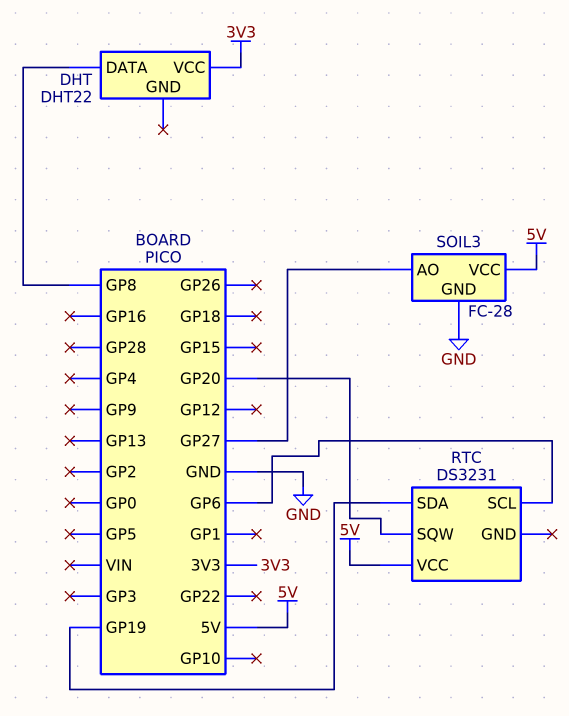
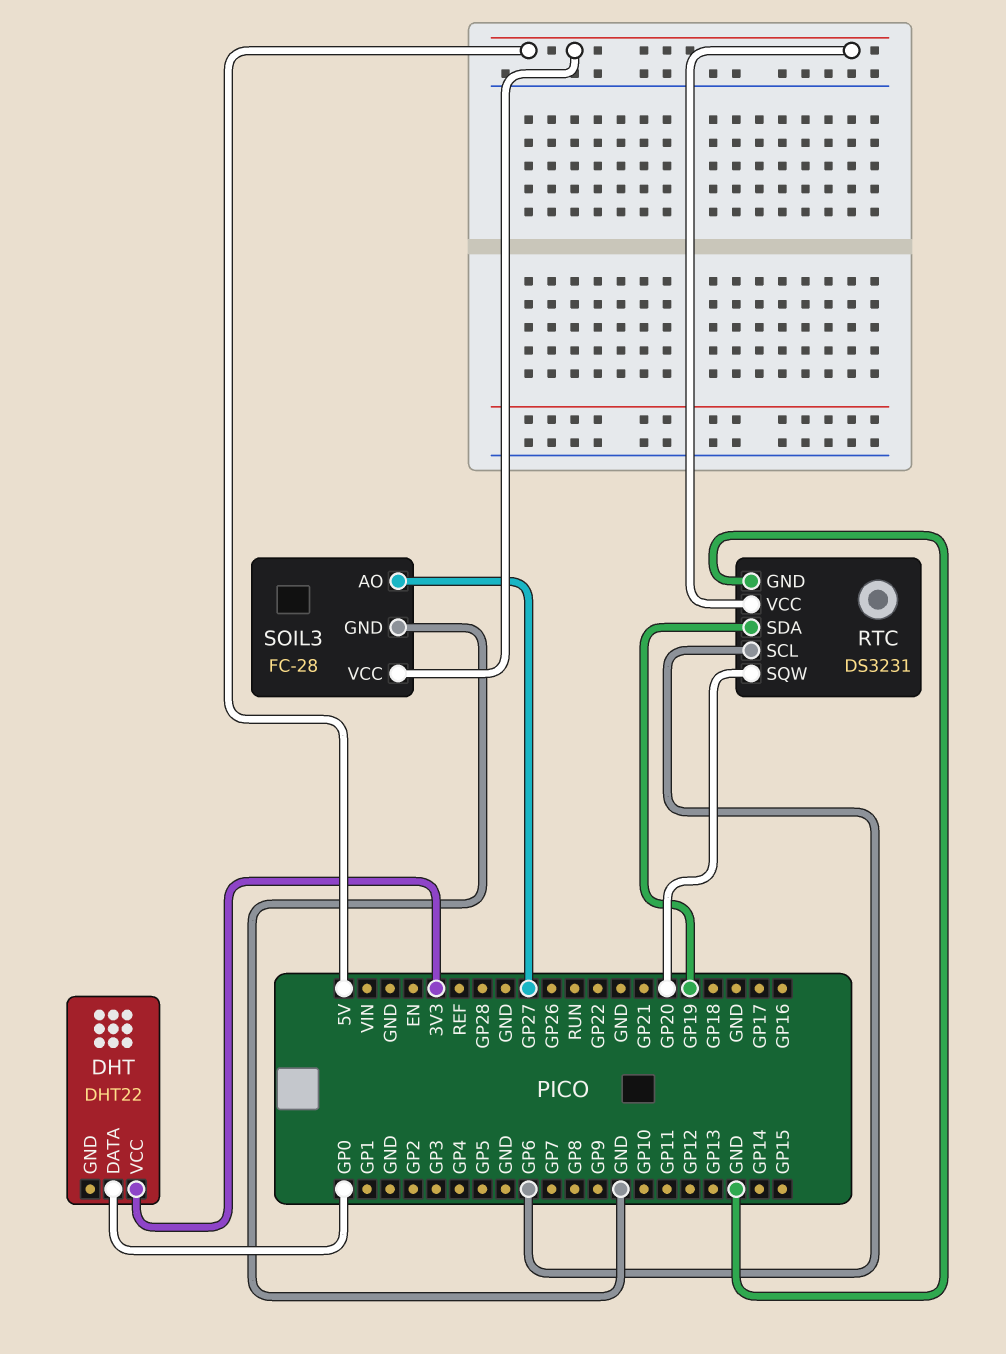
DHT pin DATA: GP8 -> GP0
RTC pin GND: none -> GND

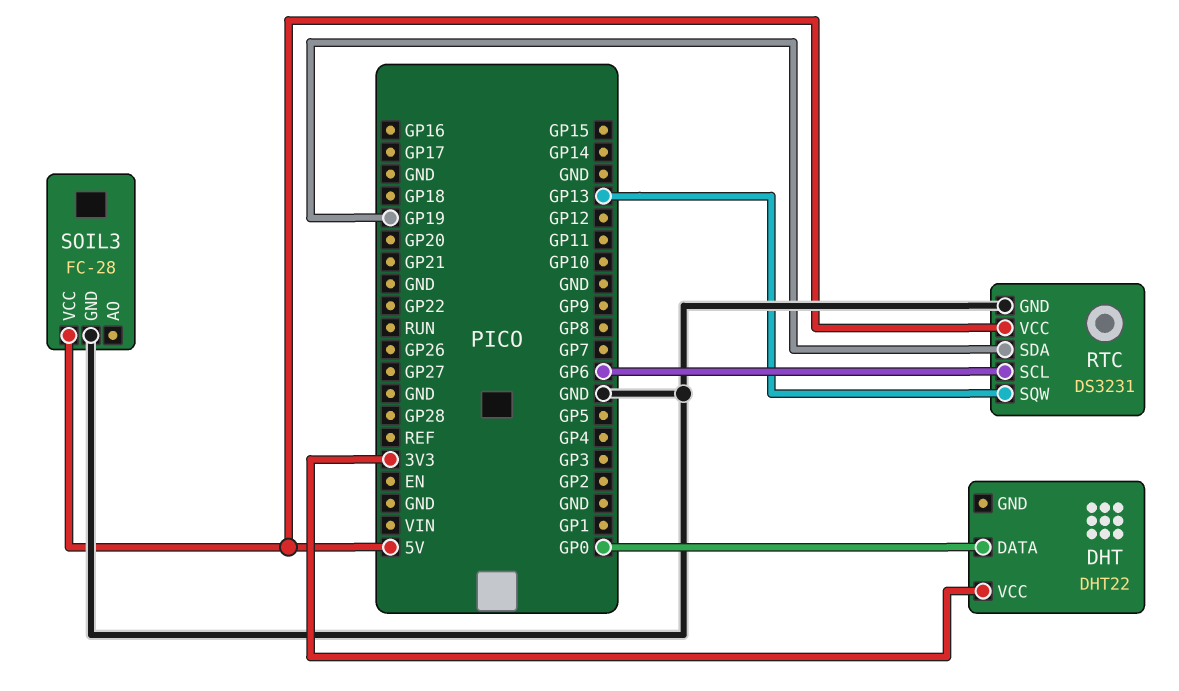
RTC pin SQW: GP20 -> GP13
SOIL3 pin AO: GP27 -> none

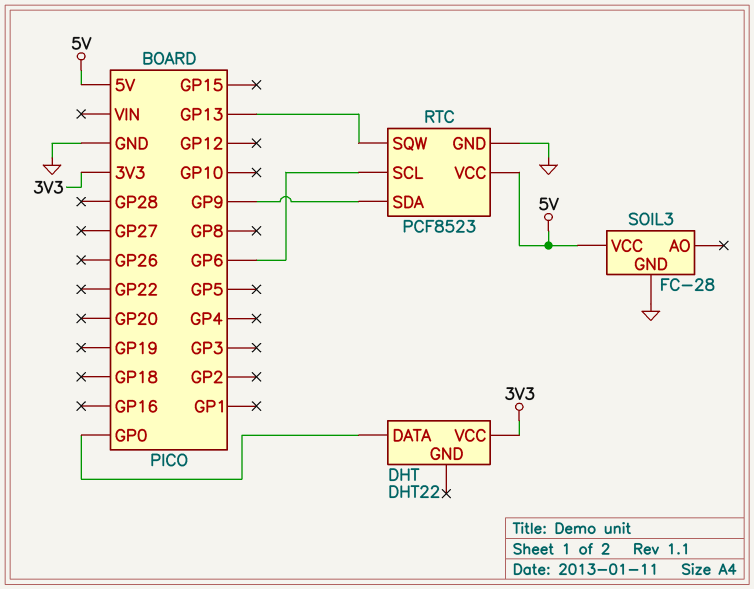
RTC: DS3231 -> PCF8523
RTC pin SDA: GP19 -> GP9

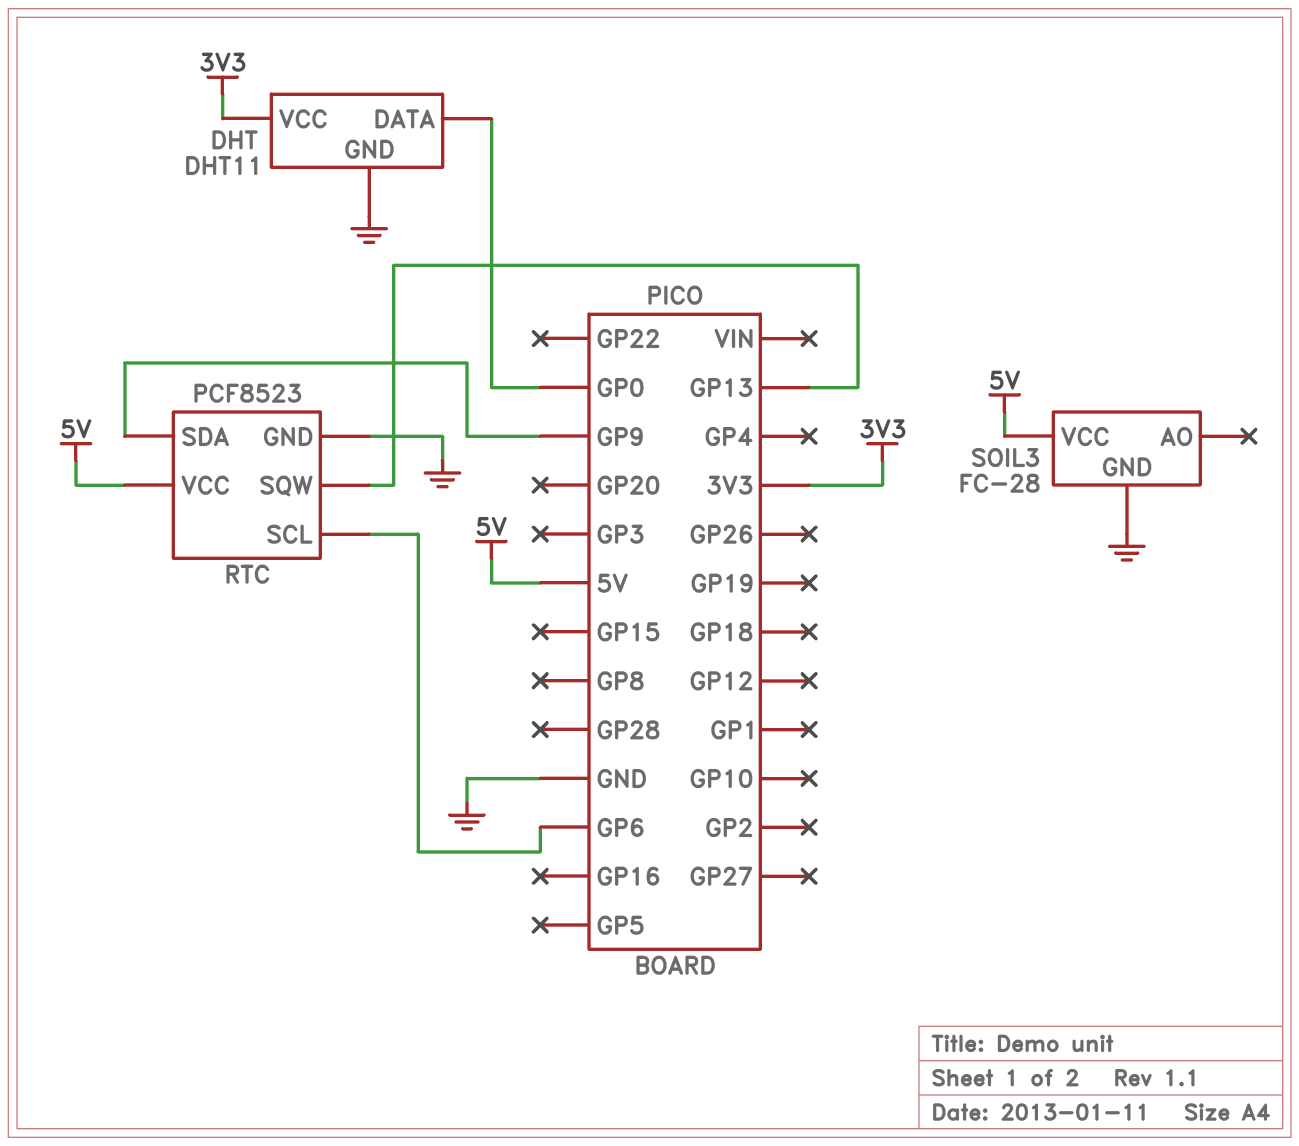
DHT: DHT22 -> DHT11
DHT pin GND: none -> GND

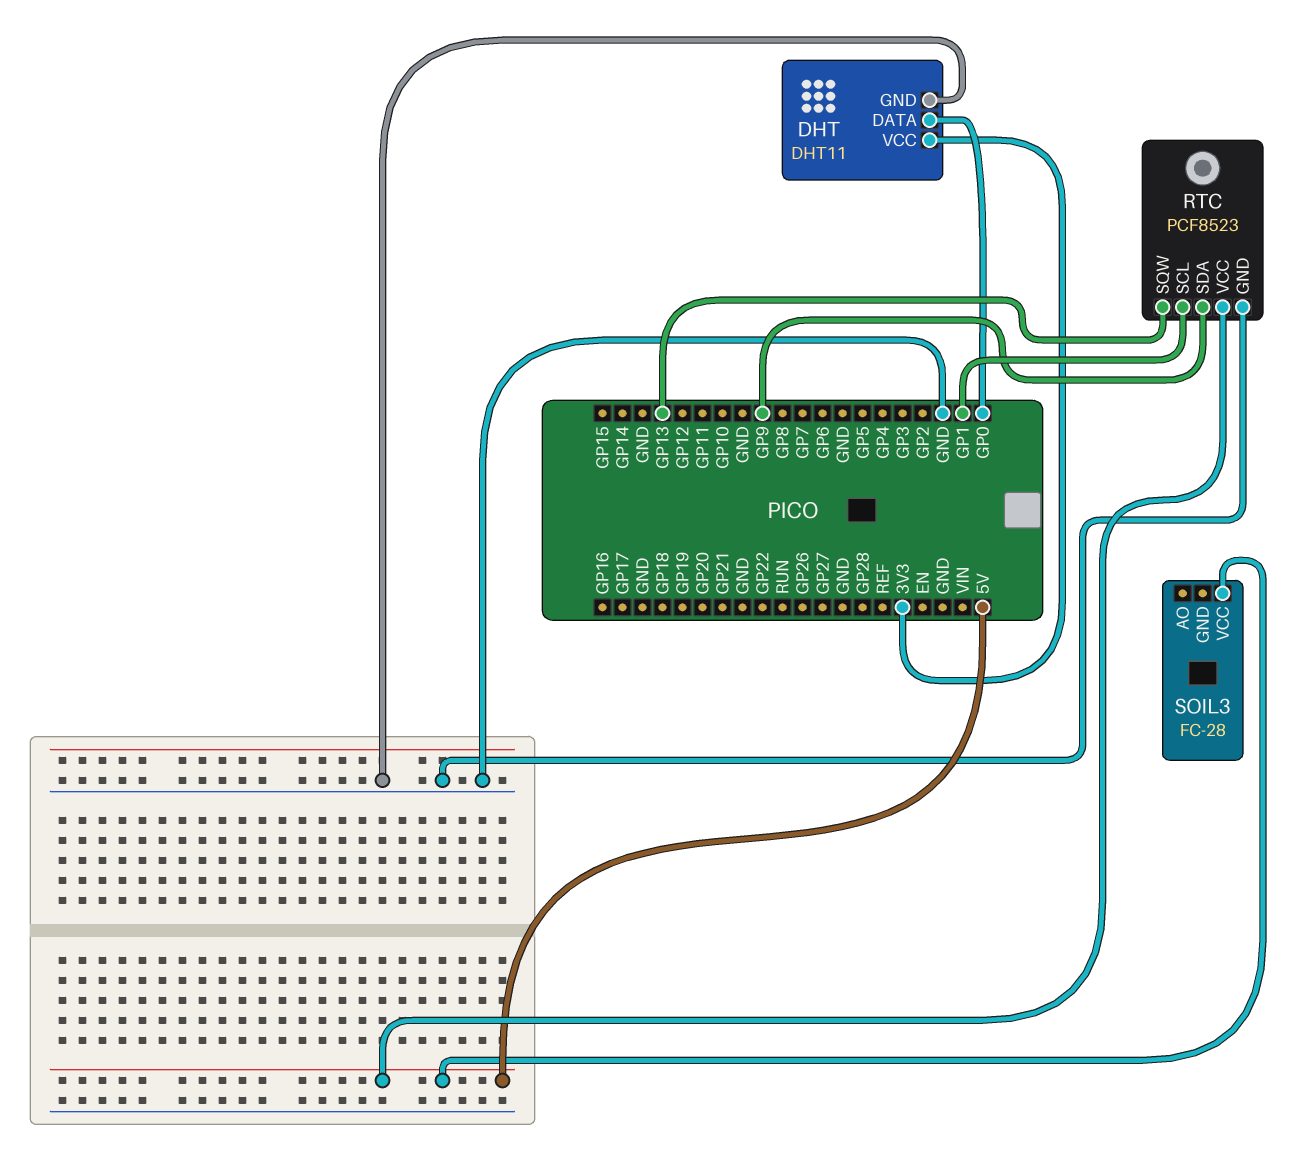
RTC pin SCL: GP6 -> GP1
SOIL3 pin GND: GND -> none

